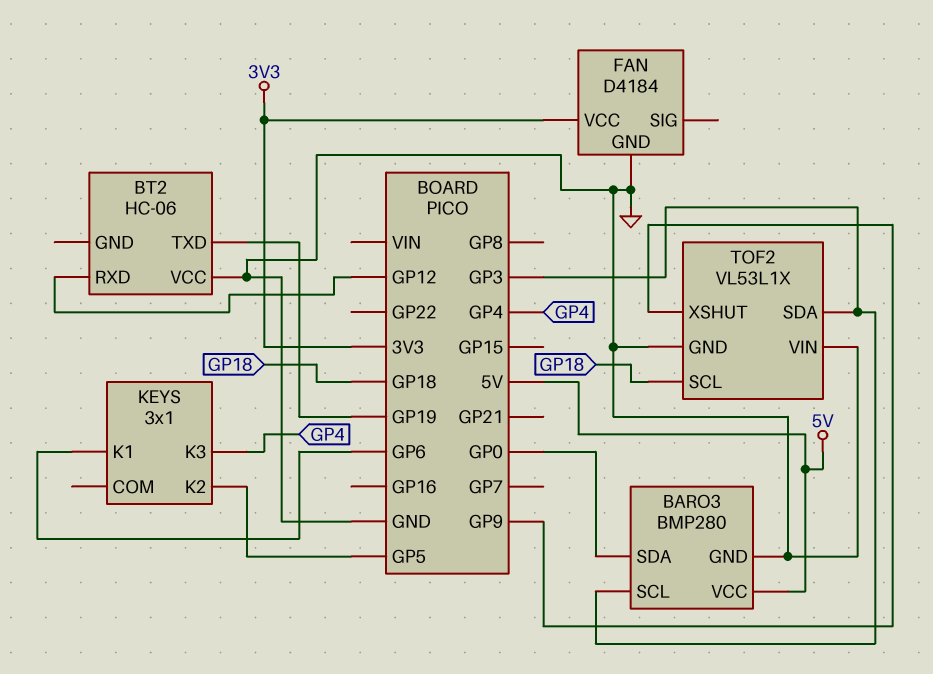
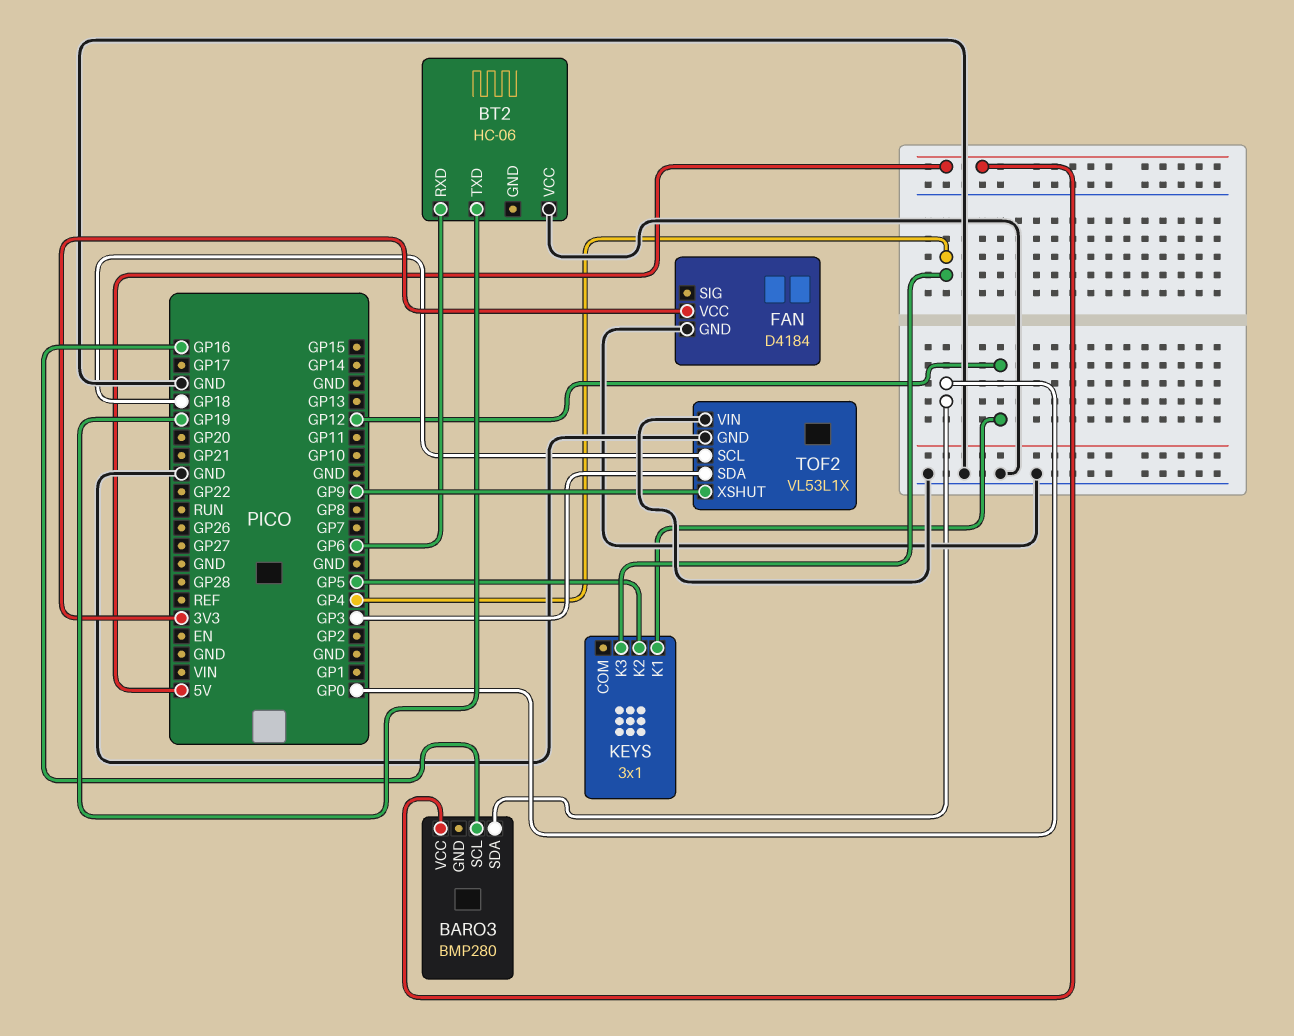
BARO3 pin GND: GND -> none
BARO3 pin SCL: GP3 -> GP16
BT2 pin RXD: GP12 -> GP6
KEYS pin K1: GP6 -> GP12

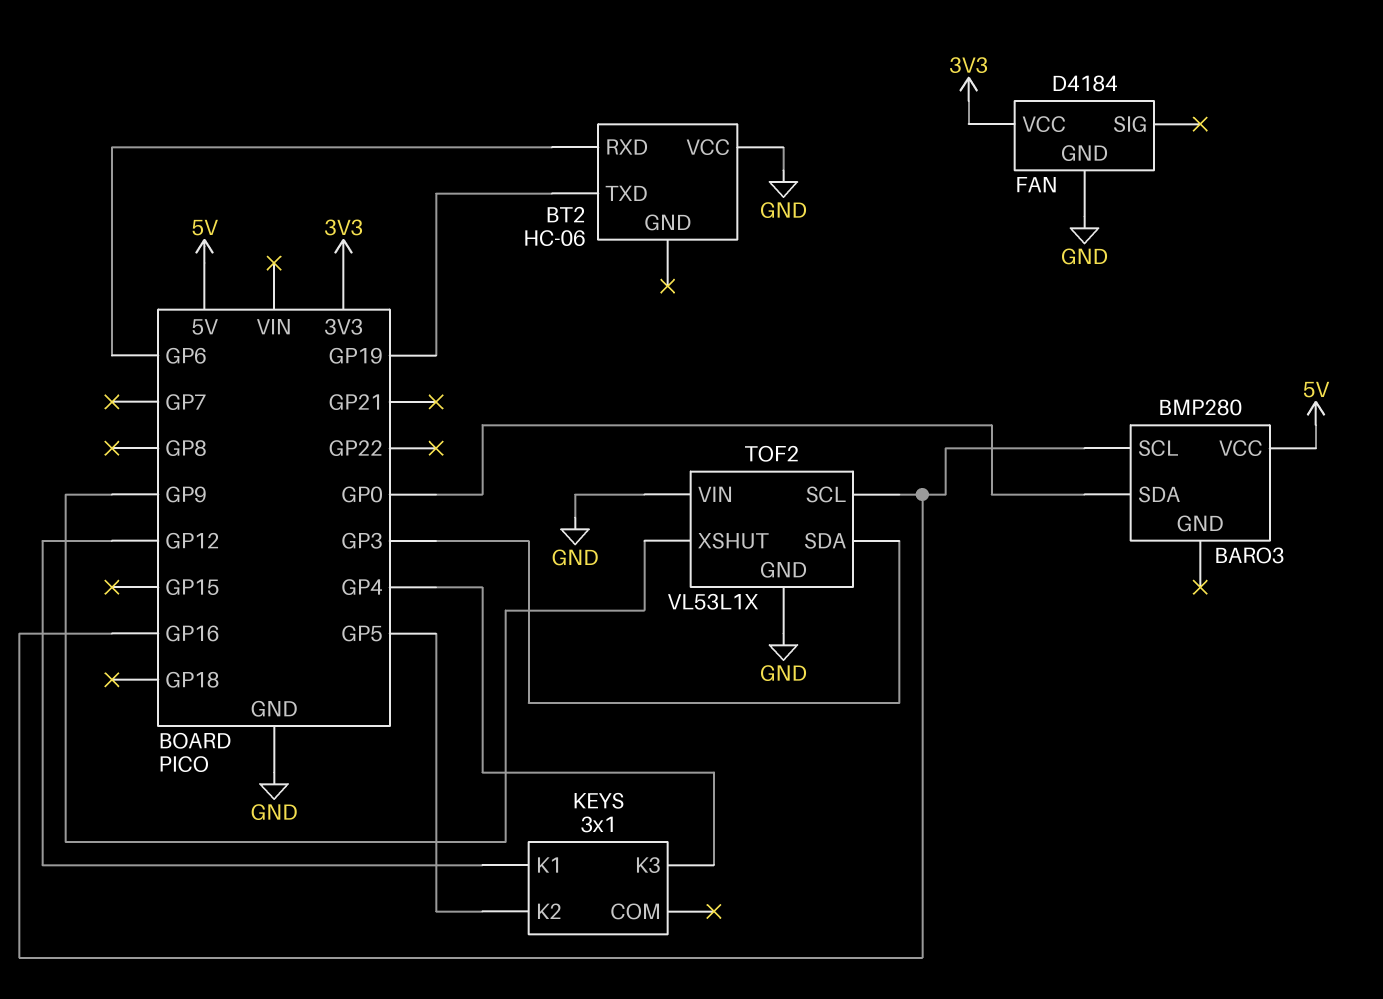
TOF2 pin SCL: GP18 -> GP16

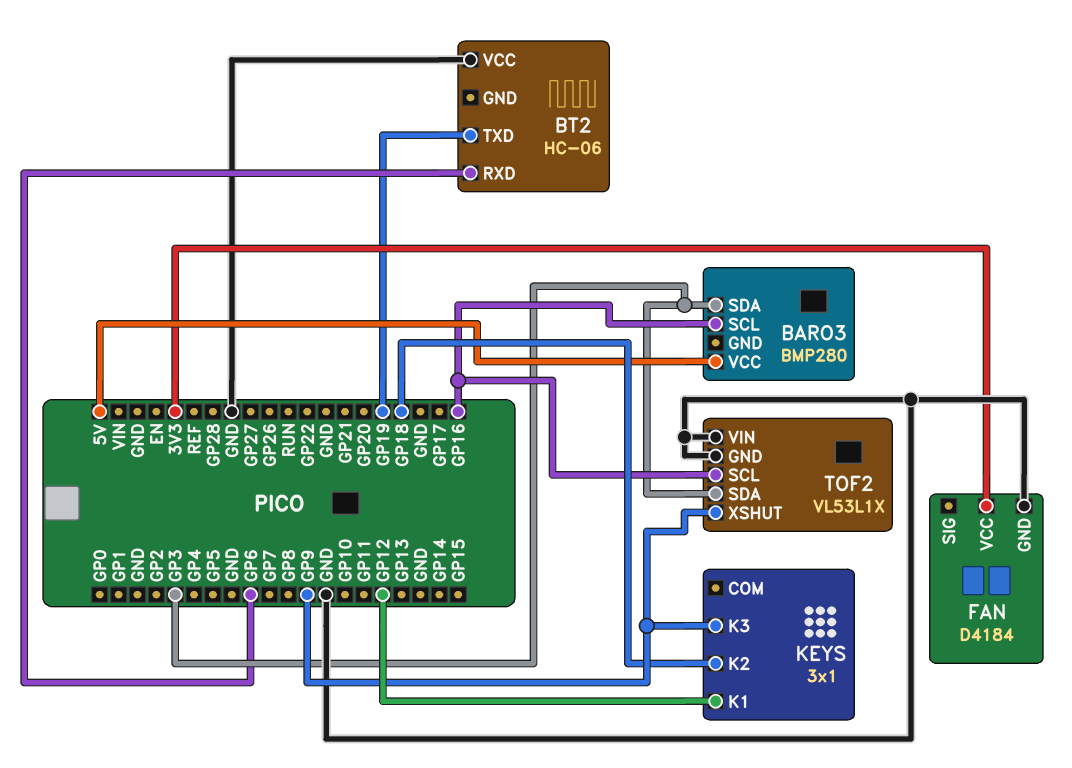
BARO3 pin SDA: GP0 -> GP3
KEYS pin K2: GP5 -> GP18
KEYS pin K3: GP4 -> GP9

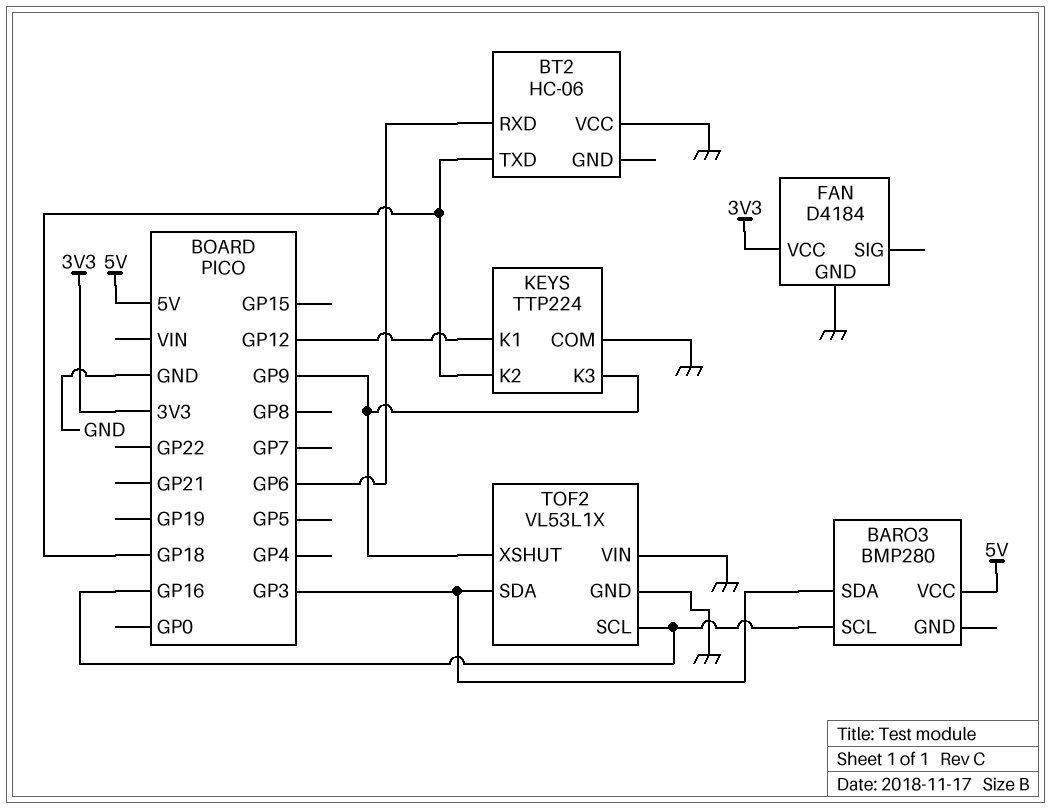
BT2 pin TXD: GP19 -> GP18
KEYS: 3x1 -> TTP224
KEYS pin COM: none -> GND

